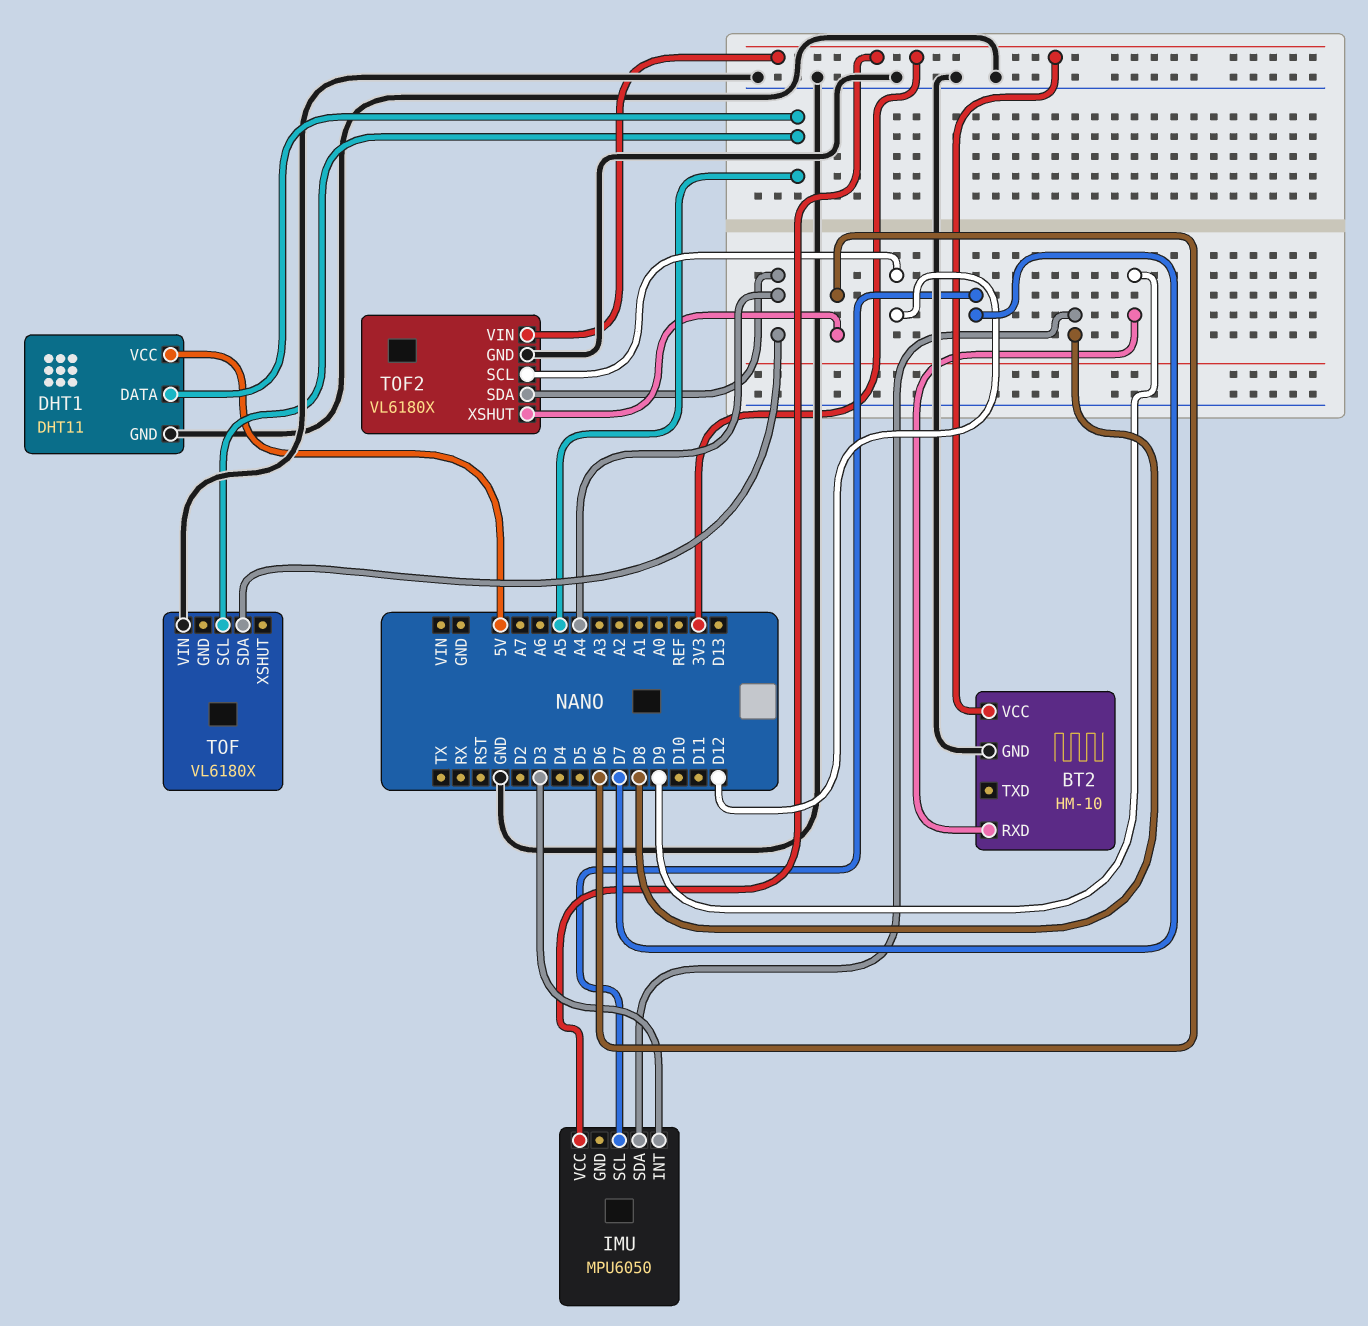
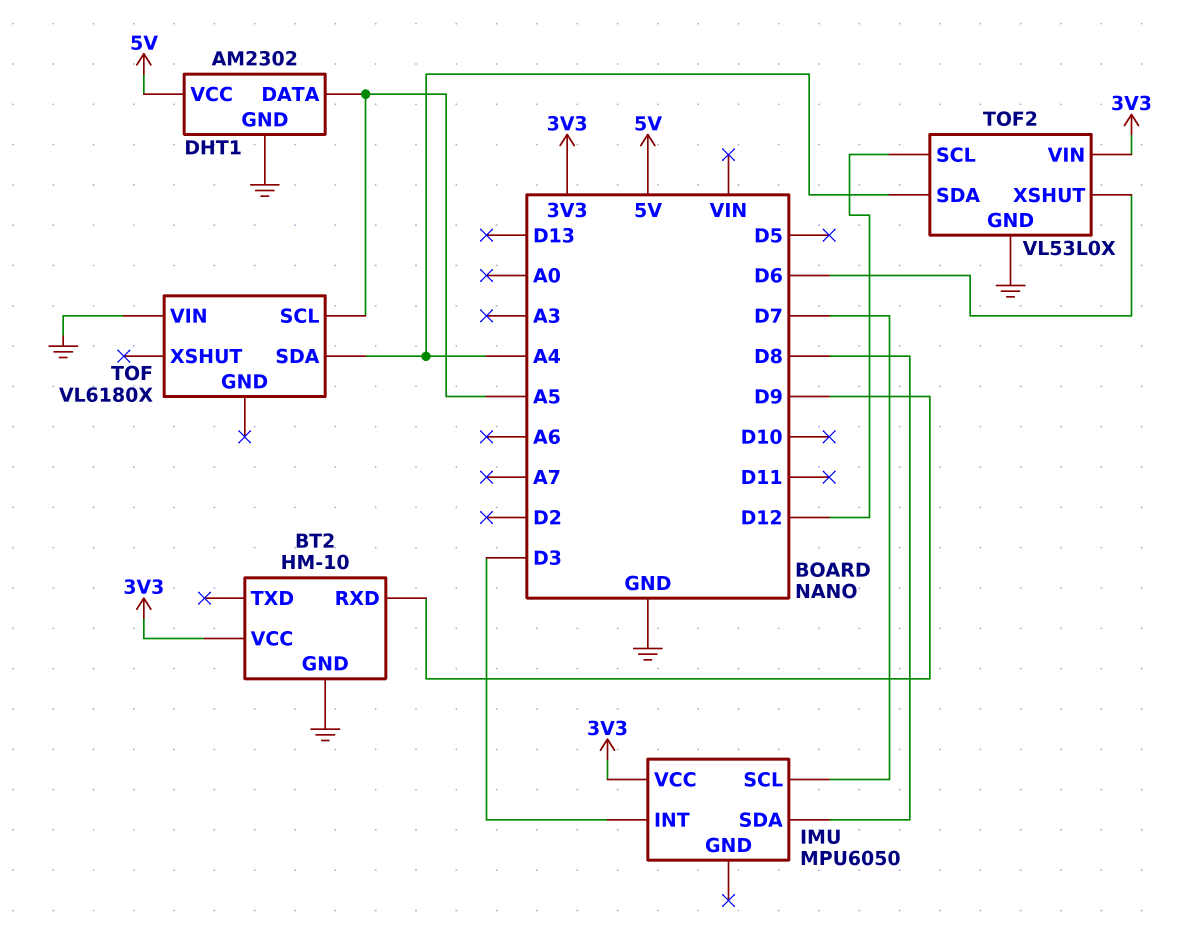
DHT1: DHT11 -> AM2302
TOF2: VL6180X -> VL53L0X

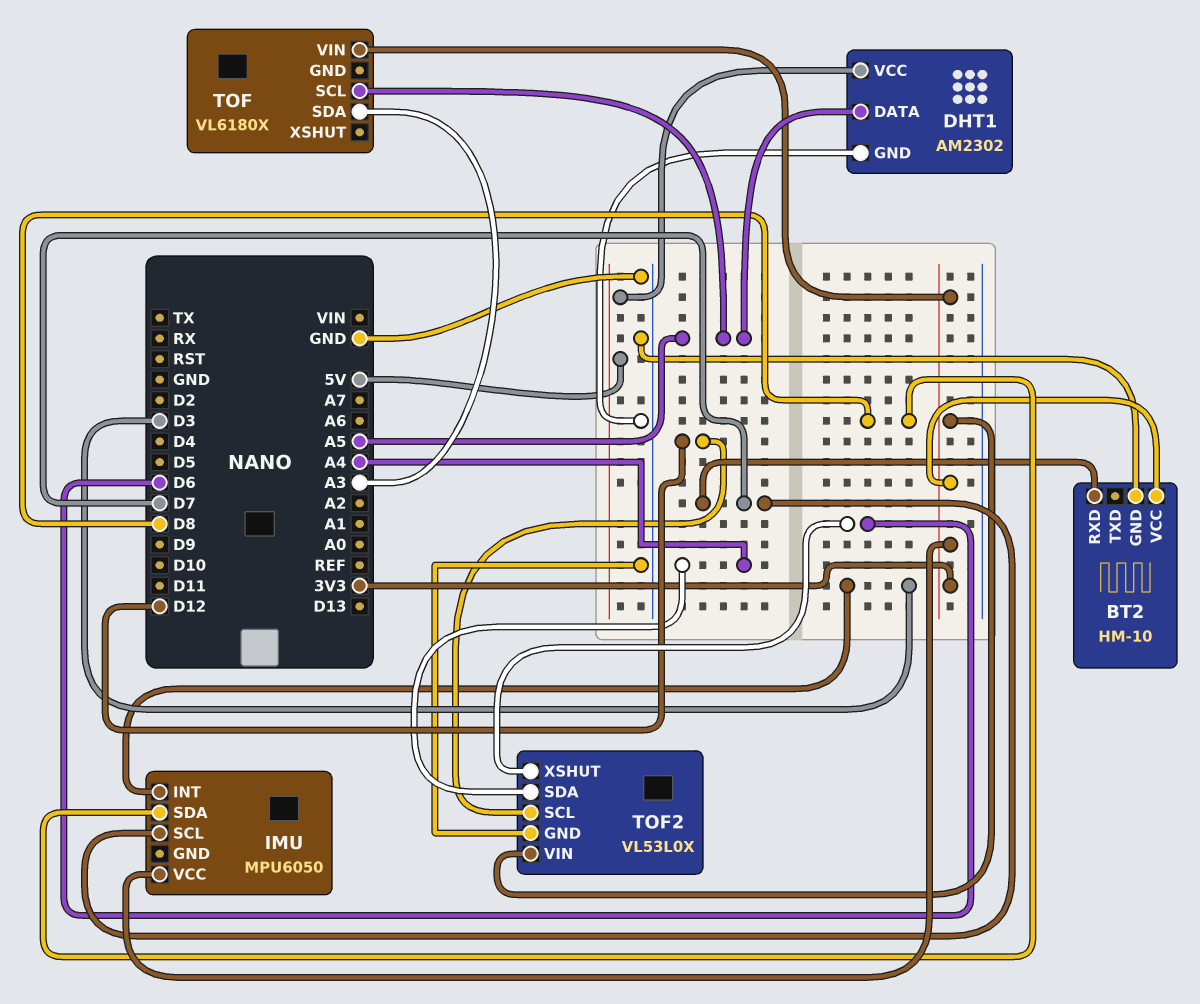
BT2 pin RXD: D9 -> D7
TOF pin SDA: A4 -> A3
TOF pin VIN: GND -> 3V3

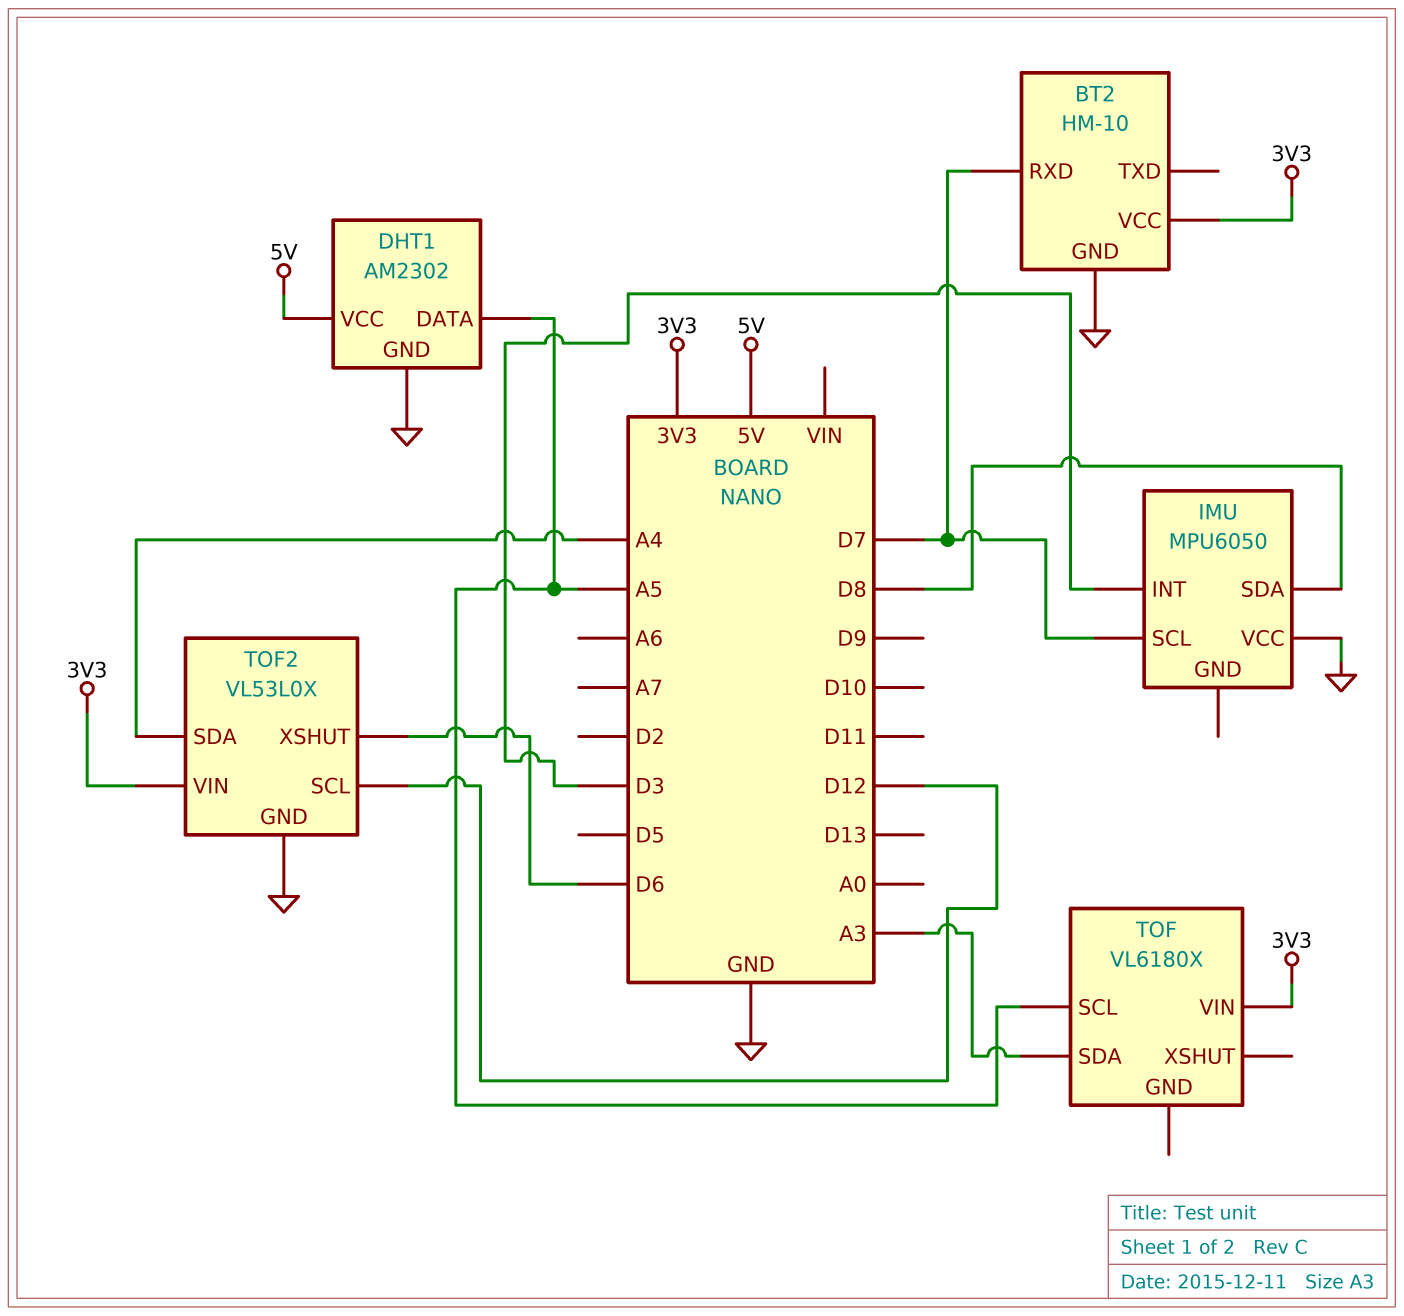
IMU pin VCC: 3V3 -> GND

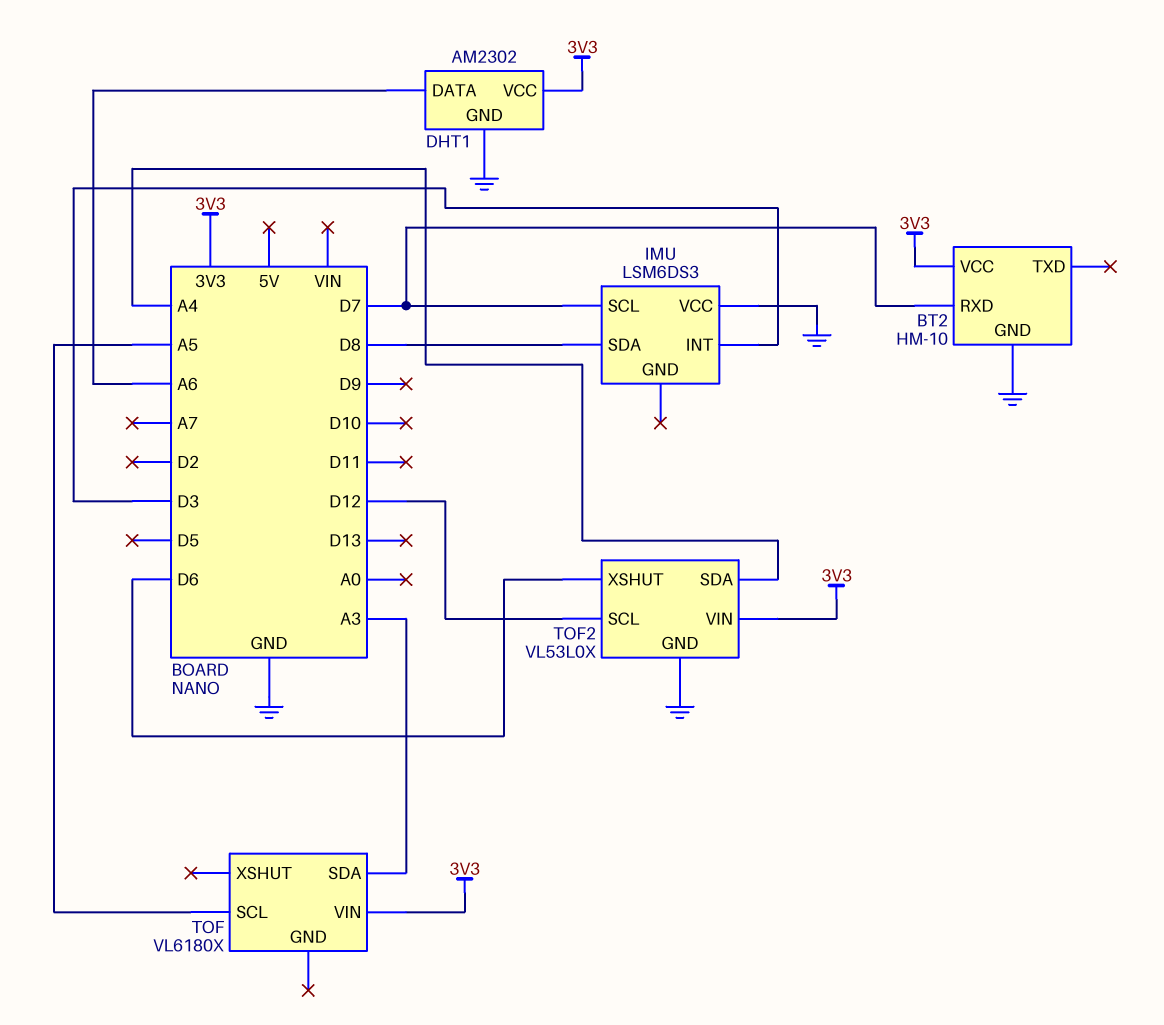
DHT1 pin DATA: A5 -> A6
DHT1 pin VCC: 5V -> 3V3
IMU: MPU6050 -> LSM6DS3

